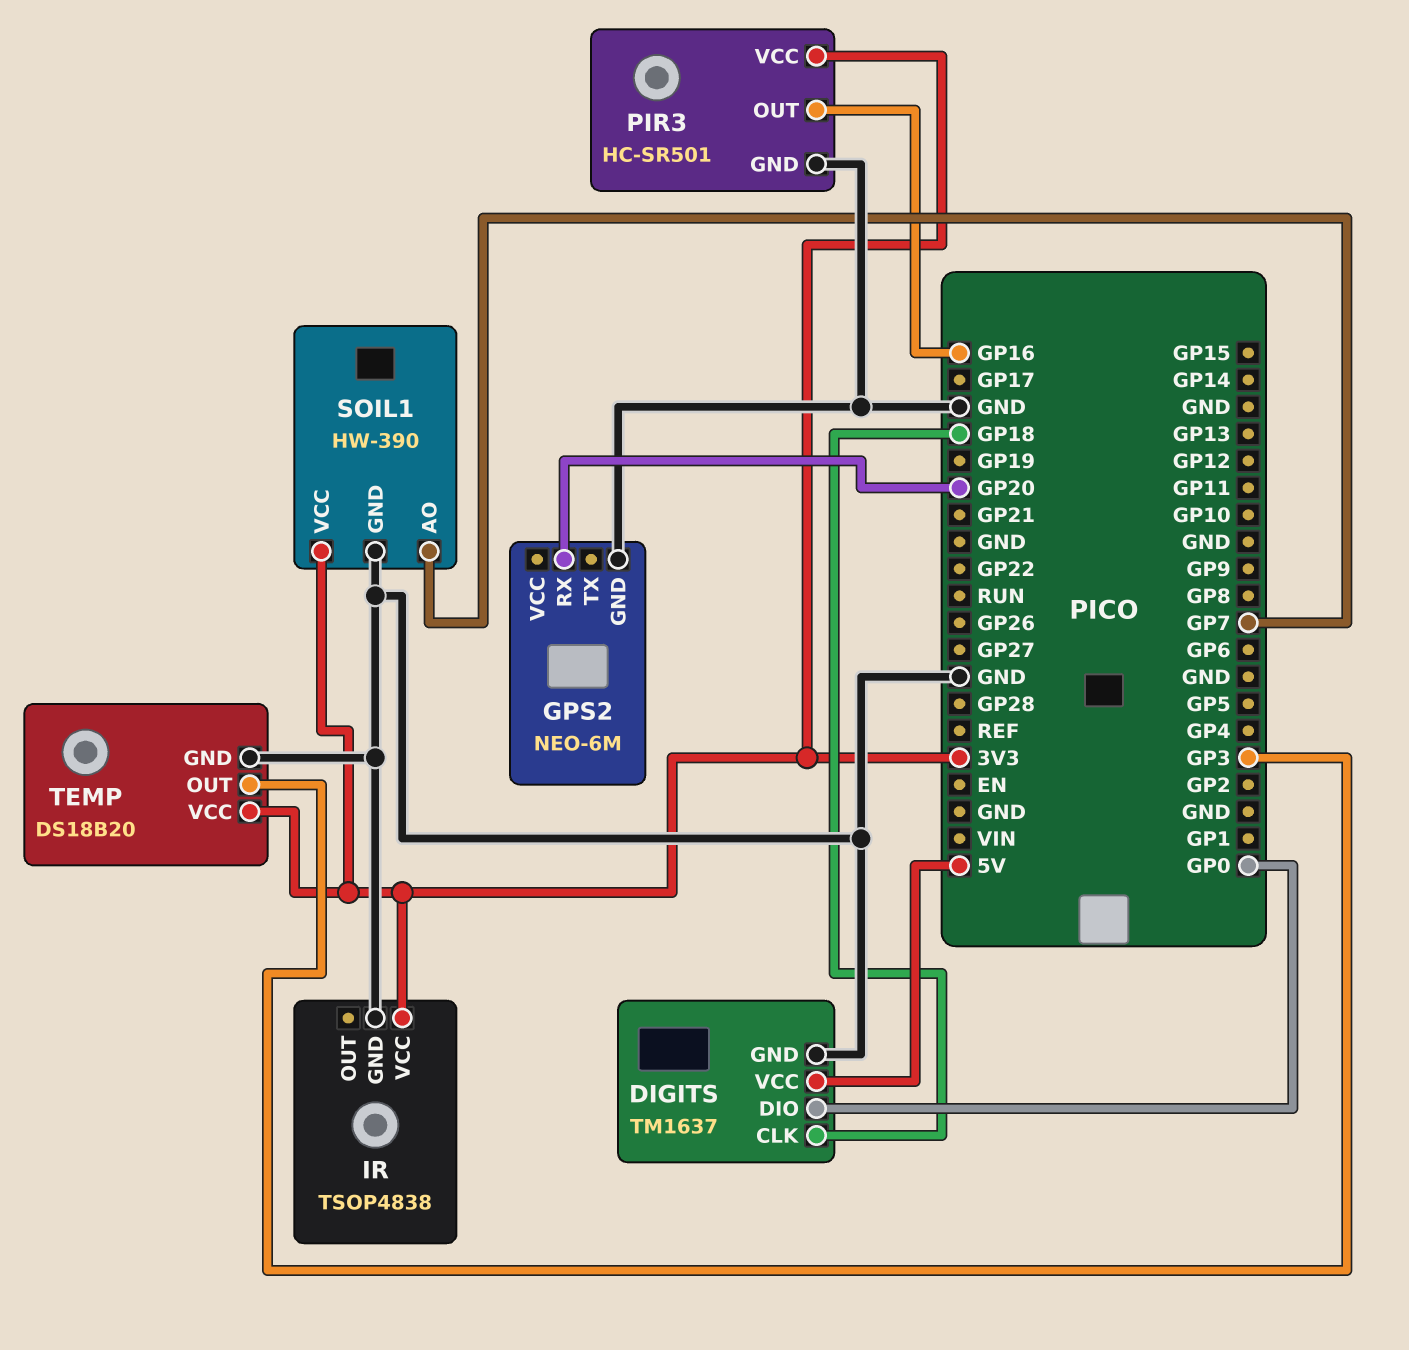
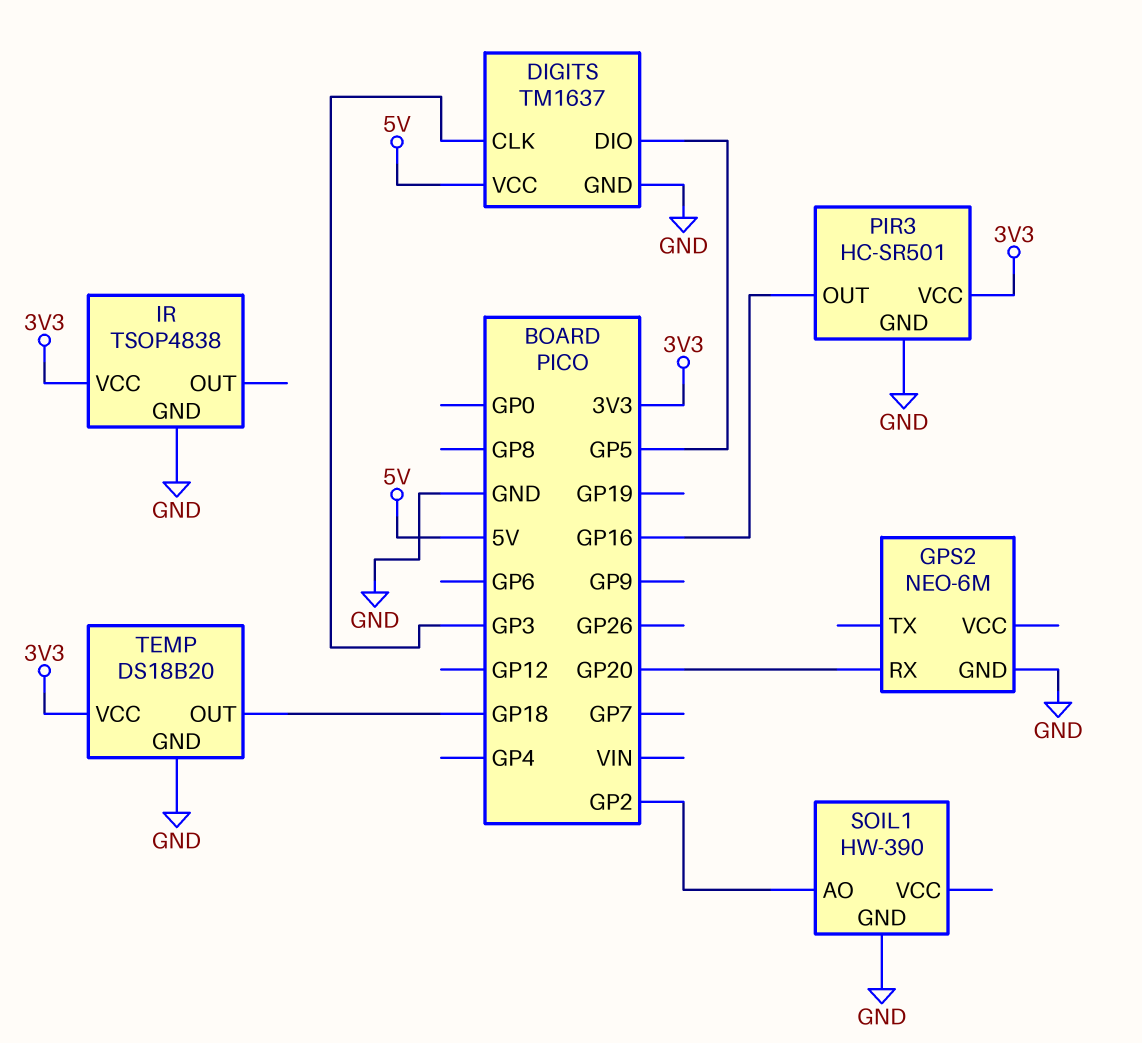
DIGITS pin CLK: GP18 -> GP3
DIGITS pin DIO: GP0 -> GP5
SOIL1 pin AO: GP7 -> GP2
SOIL1 pin VCC: 3V3 -> none
TEMP pin OUT: GP3 -> GP18

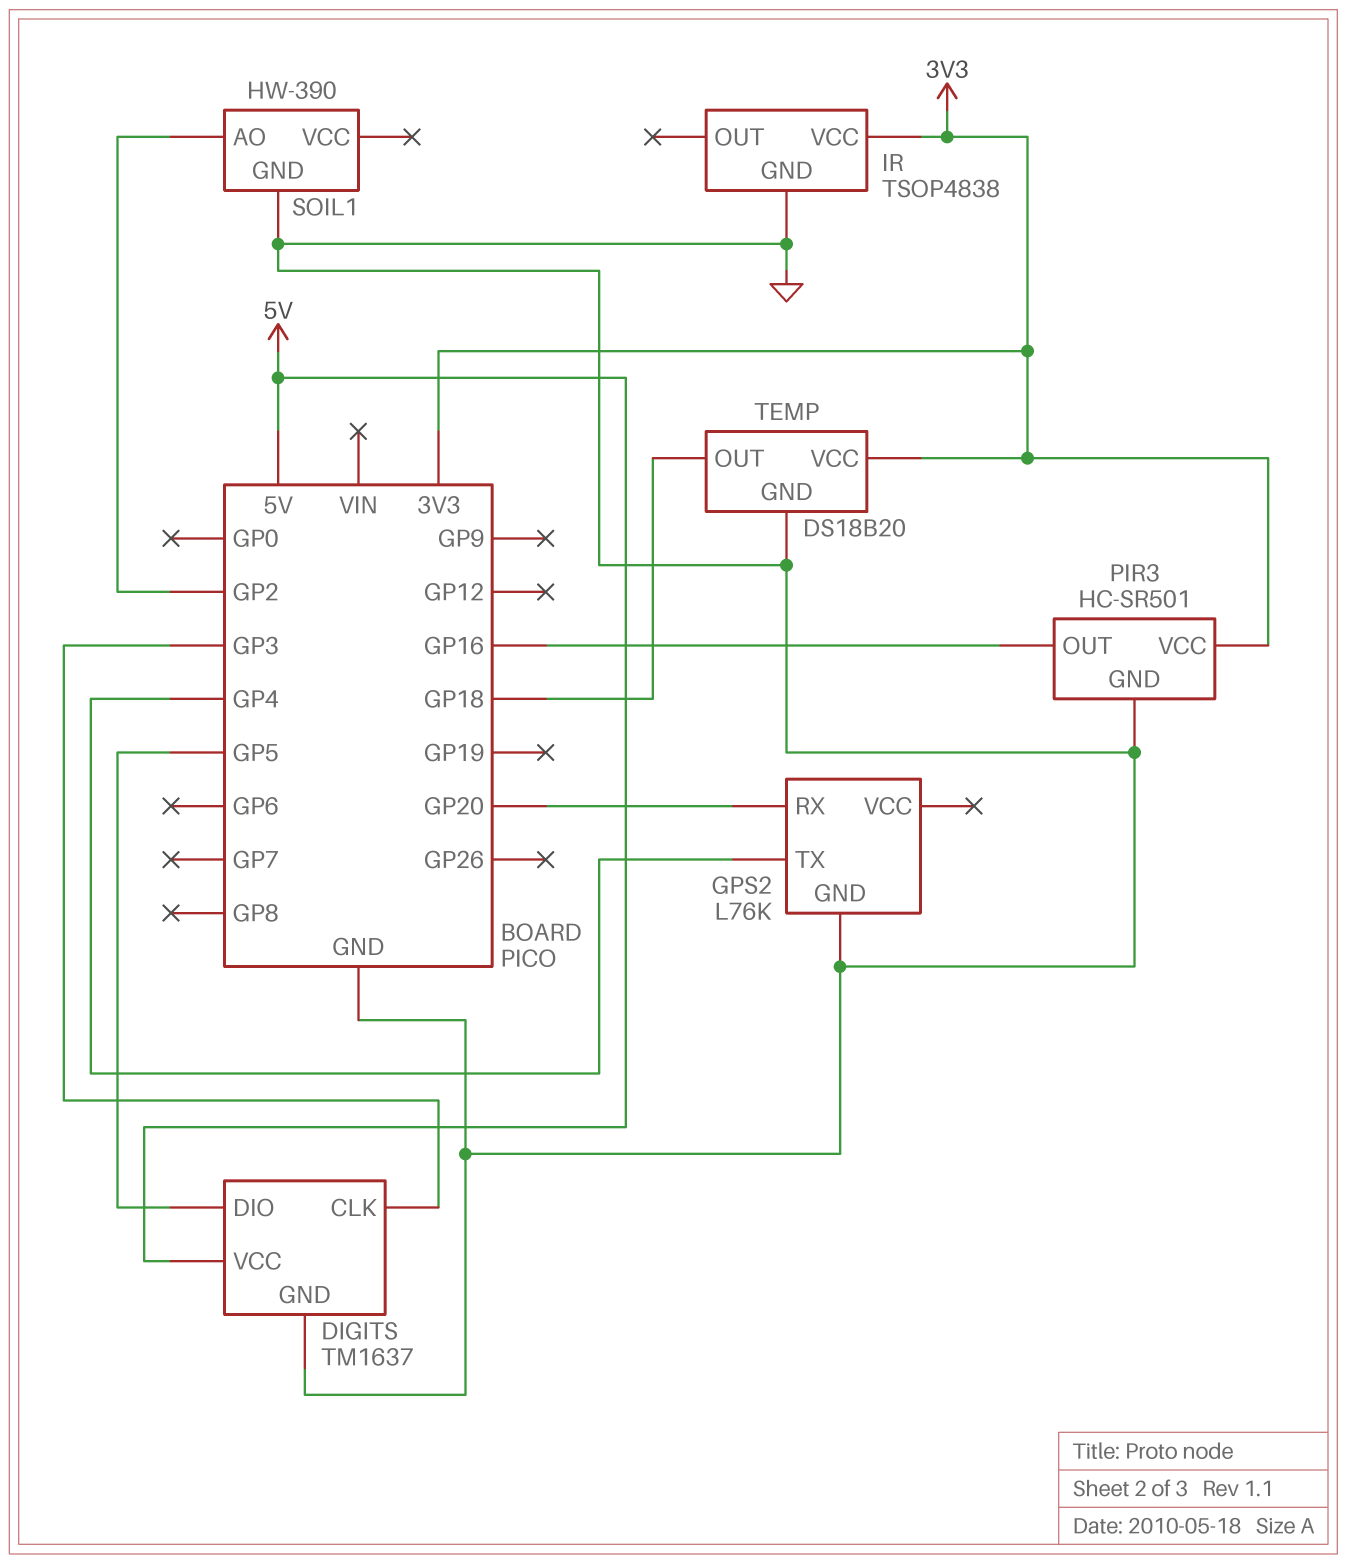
GPS2: NEO-6M -> L76K
GPS2 pin TX: none -> GP4

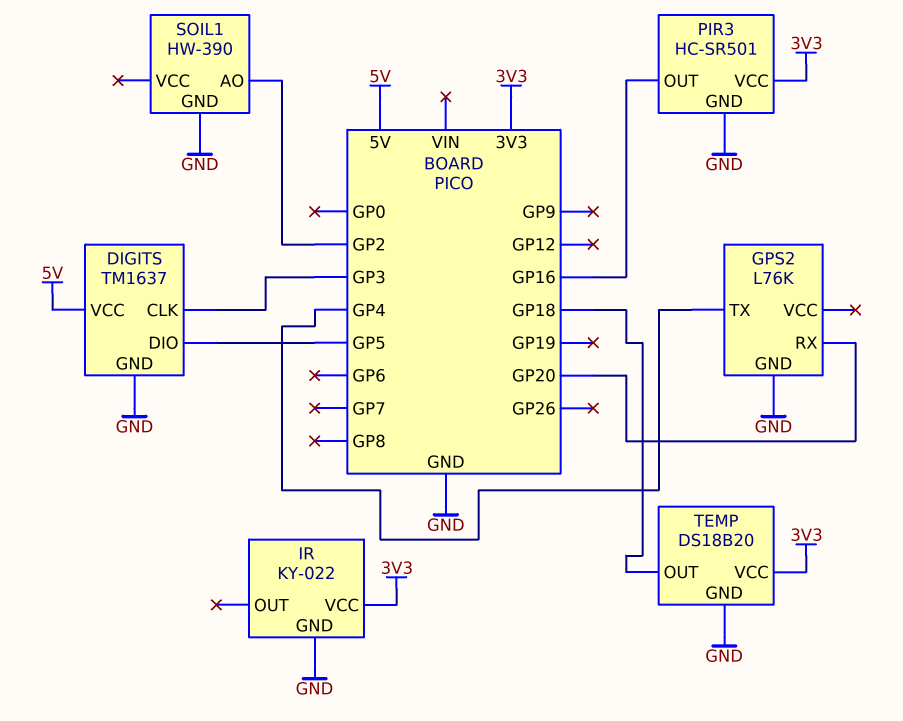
IR: TSOP4838 -> KY-022

